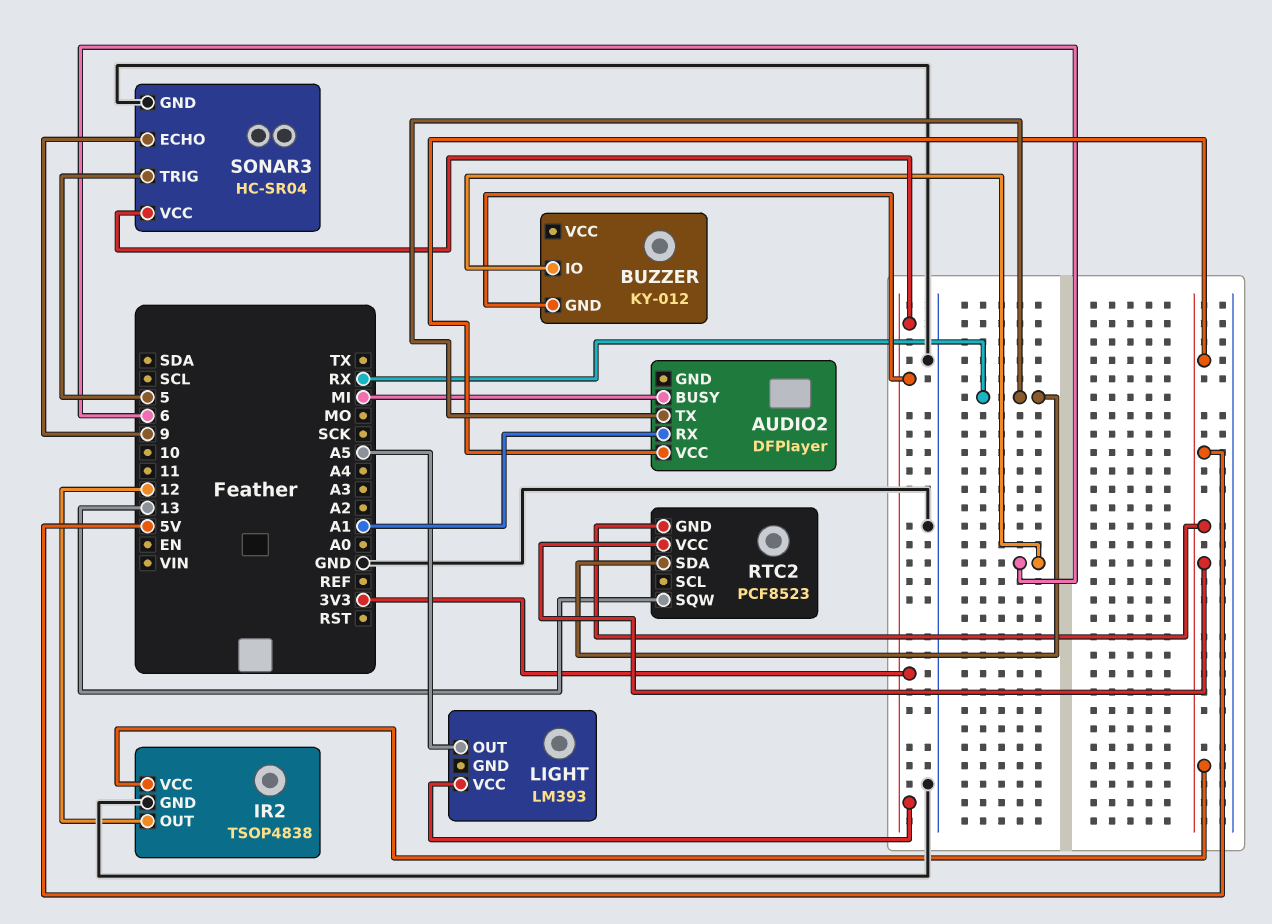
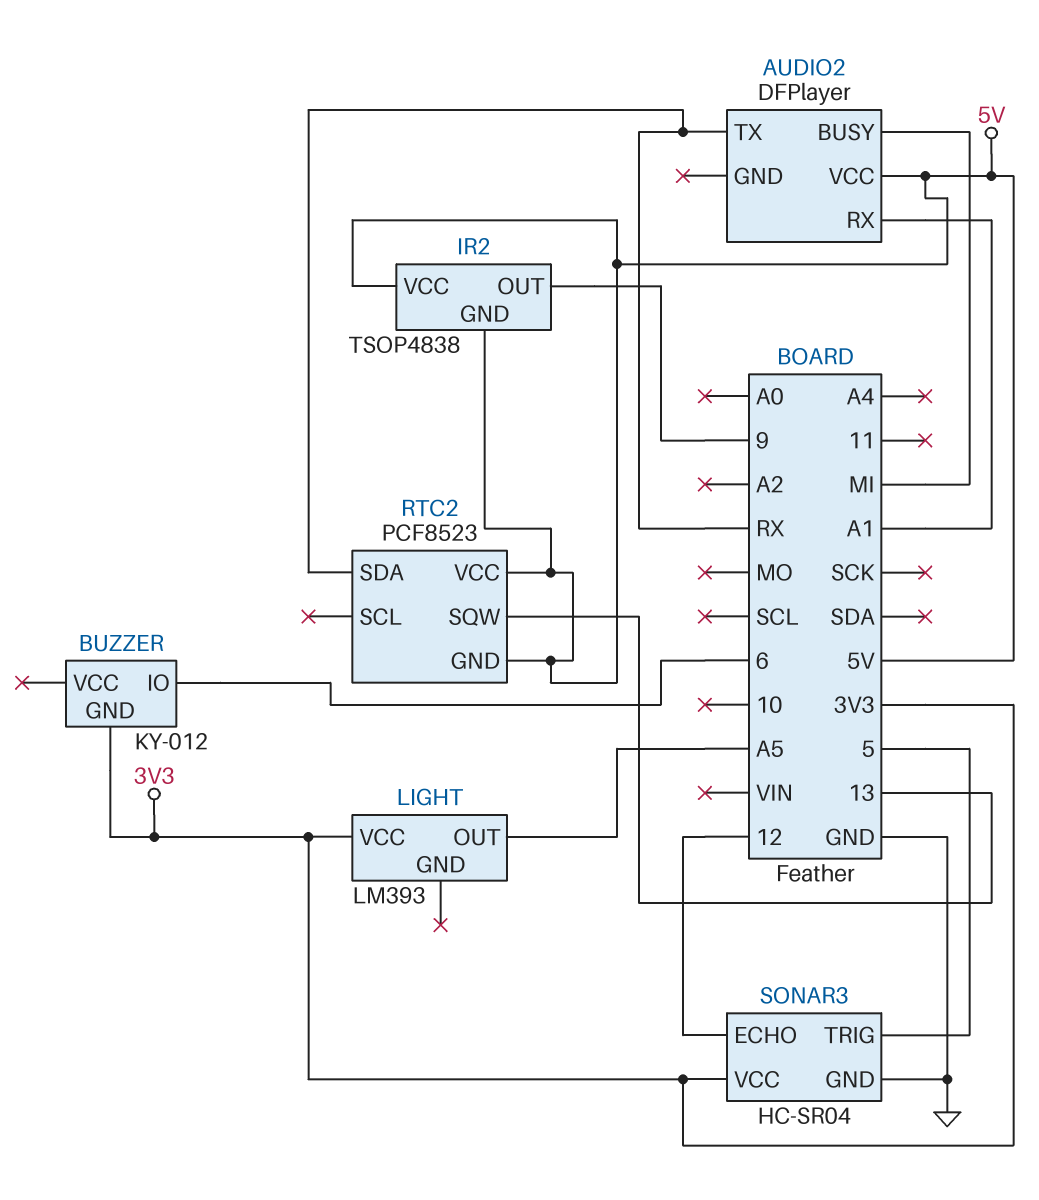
IR2 pin GND: GND -> 5V
IR2 pin OUT: 12 -> 9
SONAR3 pin ECHO: 9 -> 12

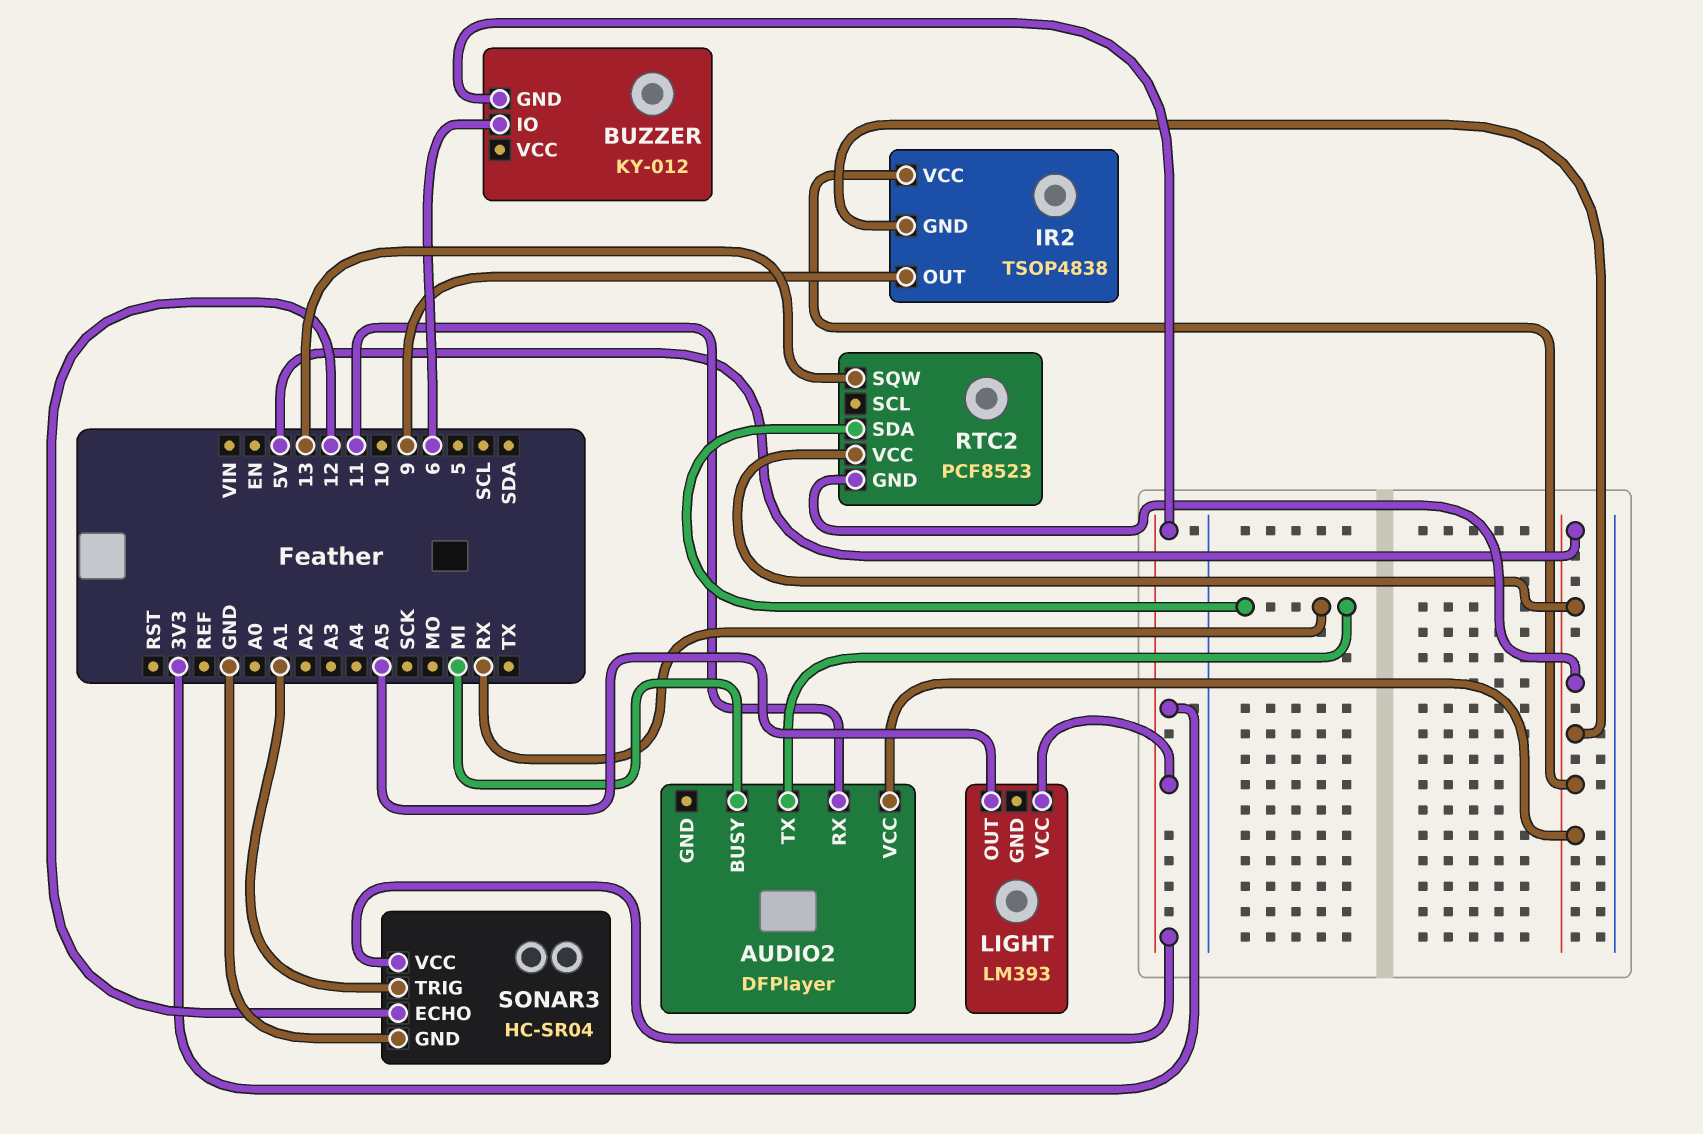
AUDIO2 pin RX: A1 -> 11
SONAR3 pin TRIG: 5 -> A1

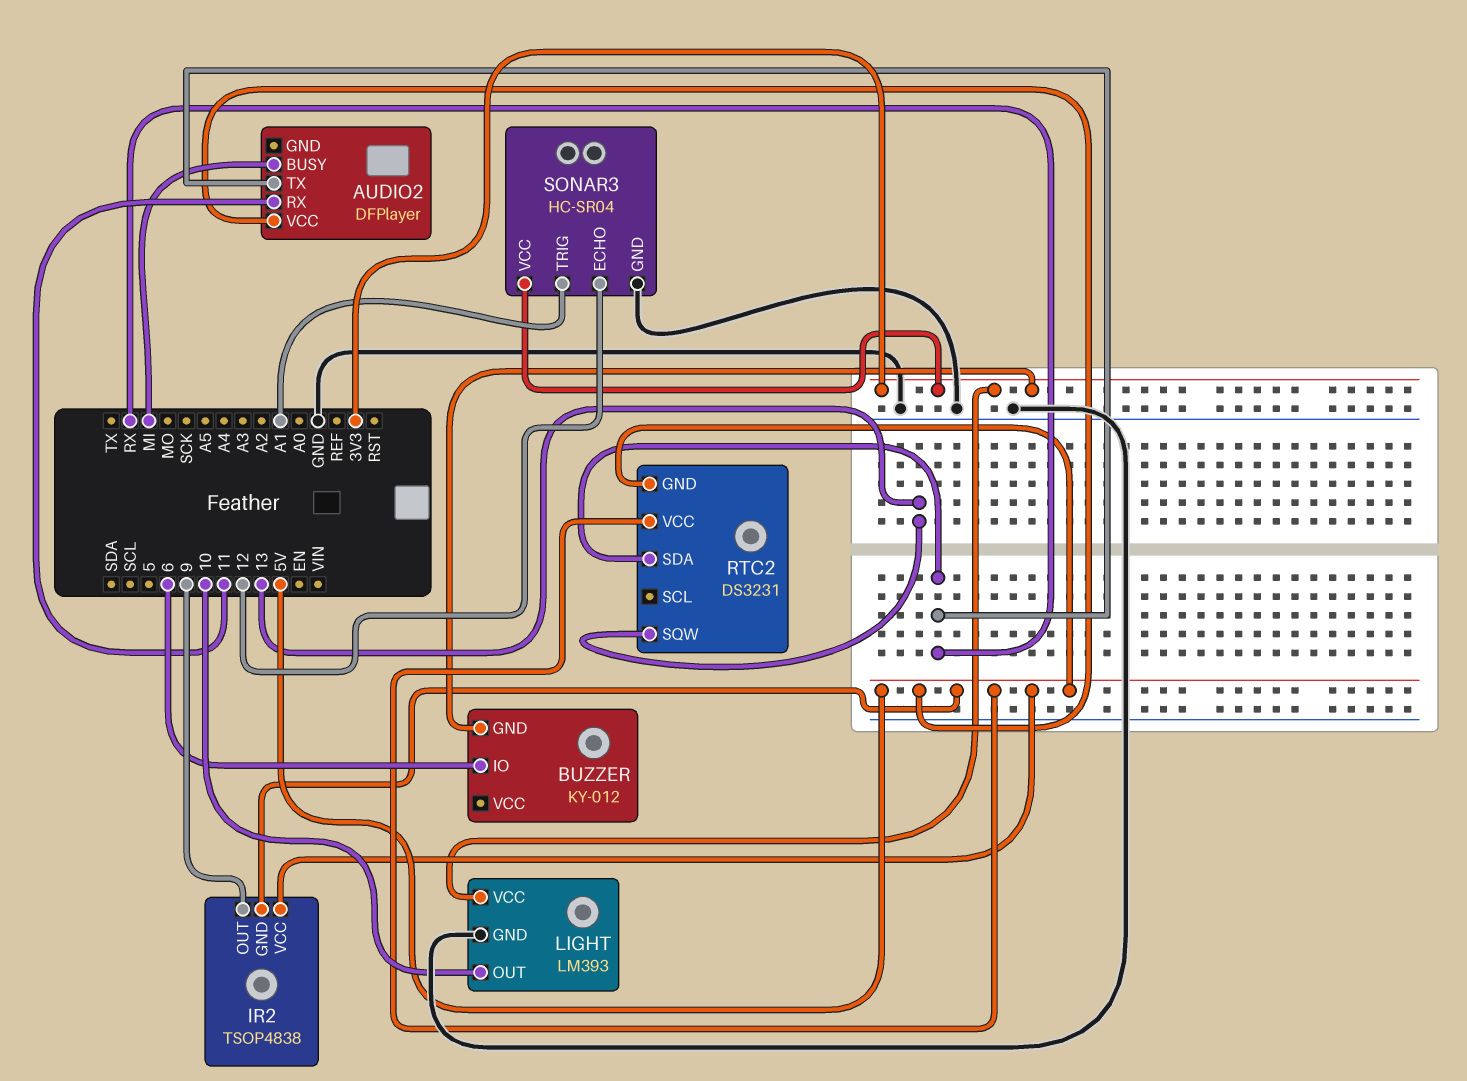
LIGHT pin GND: none -> GND
LIGHT pin OUT: A5 -> 10
RTC2: PCF8523 -> DS3231

